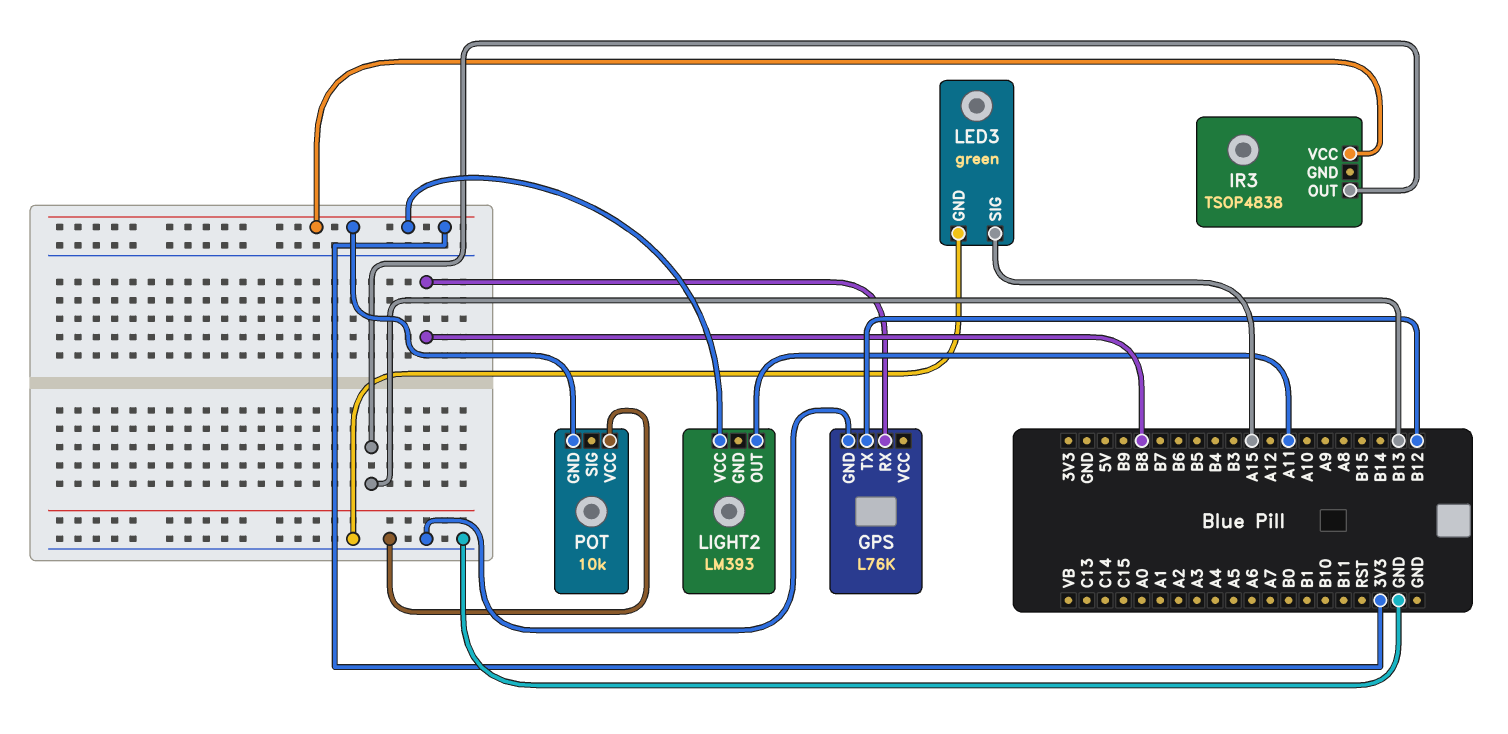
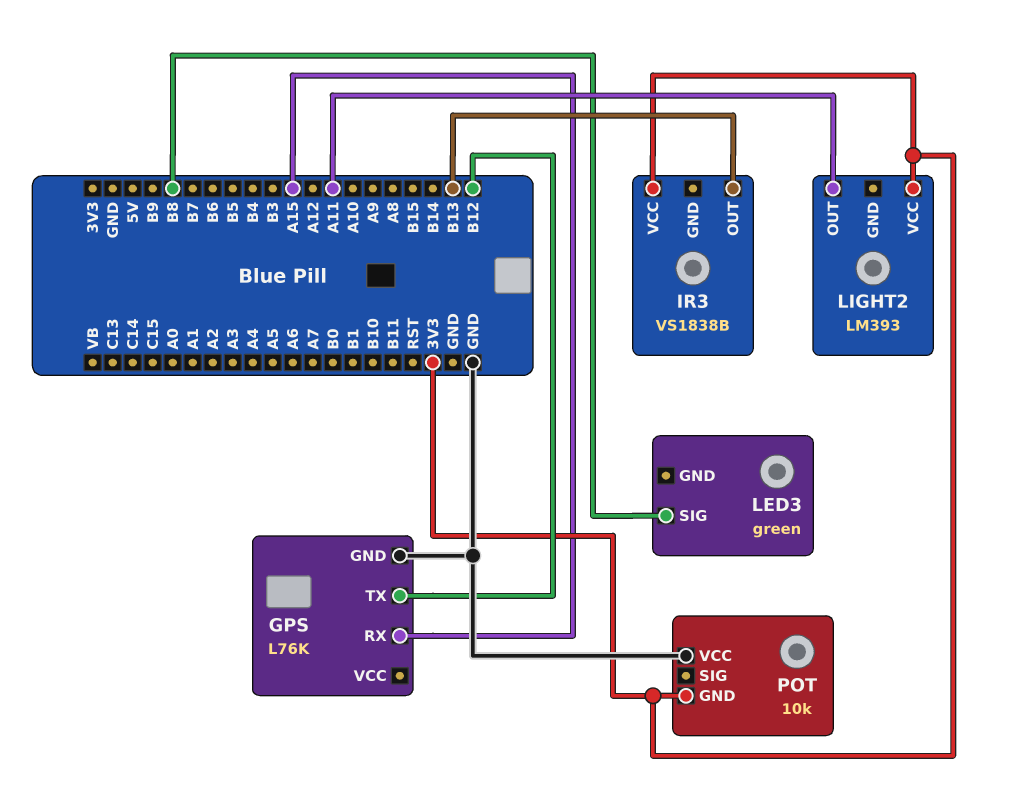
GPS pin RX: B8 -> A15
IR3: TSOP4838 -> VS1838B
LED3 pin GND: GND -> none
LED3 pin SIG: A15 -> B8

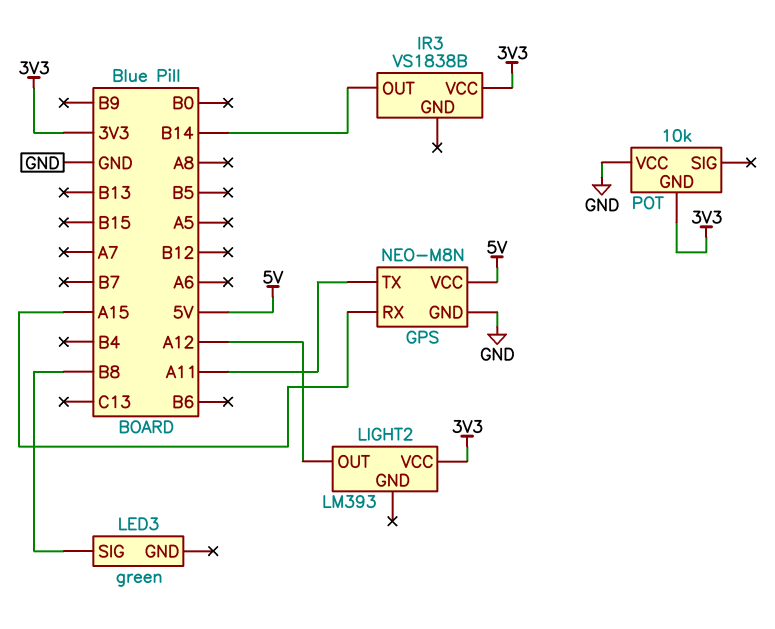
GPS: L76K -> NEO-M8N
GPS pin TX: B12 -> A11
GPS pin VCC: none -> 5V
IR3 pin OUT: B13 -> B14
LIGHT2 pin OUT: A11 -> A12

